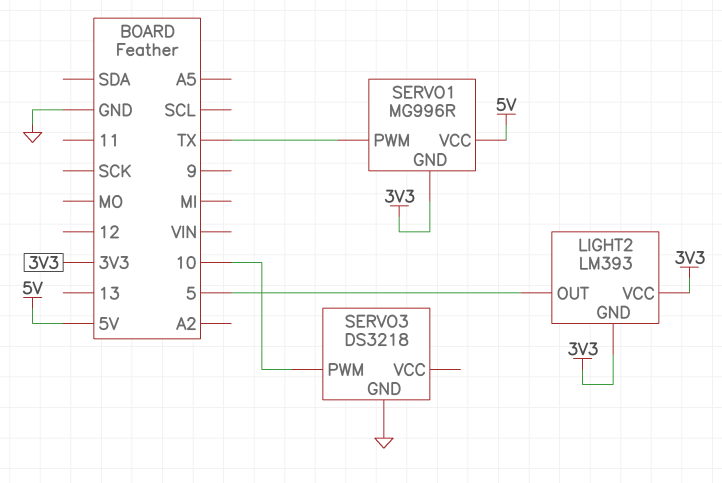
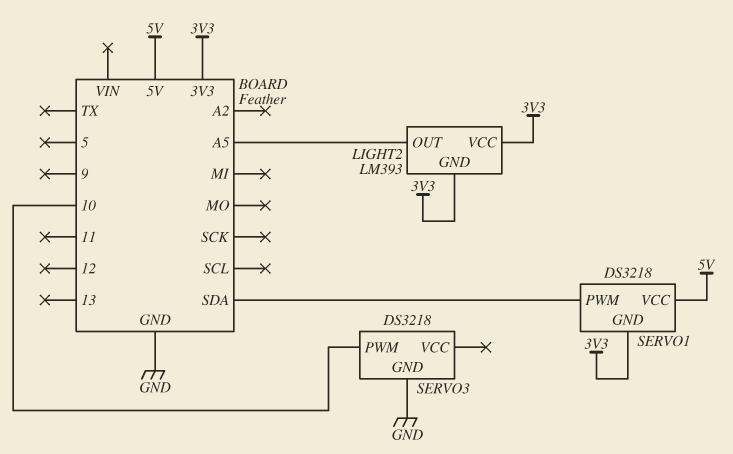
LIGHT2 pin OUT: 5 -> A5
SERVO1: MG996R -> DS3218
SERVO1 pin PWM: TX -> SDA

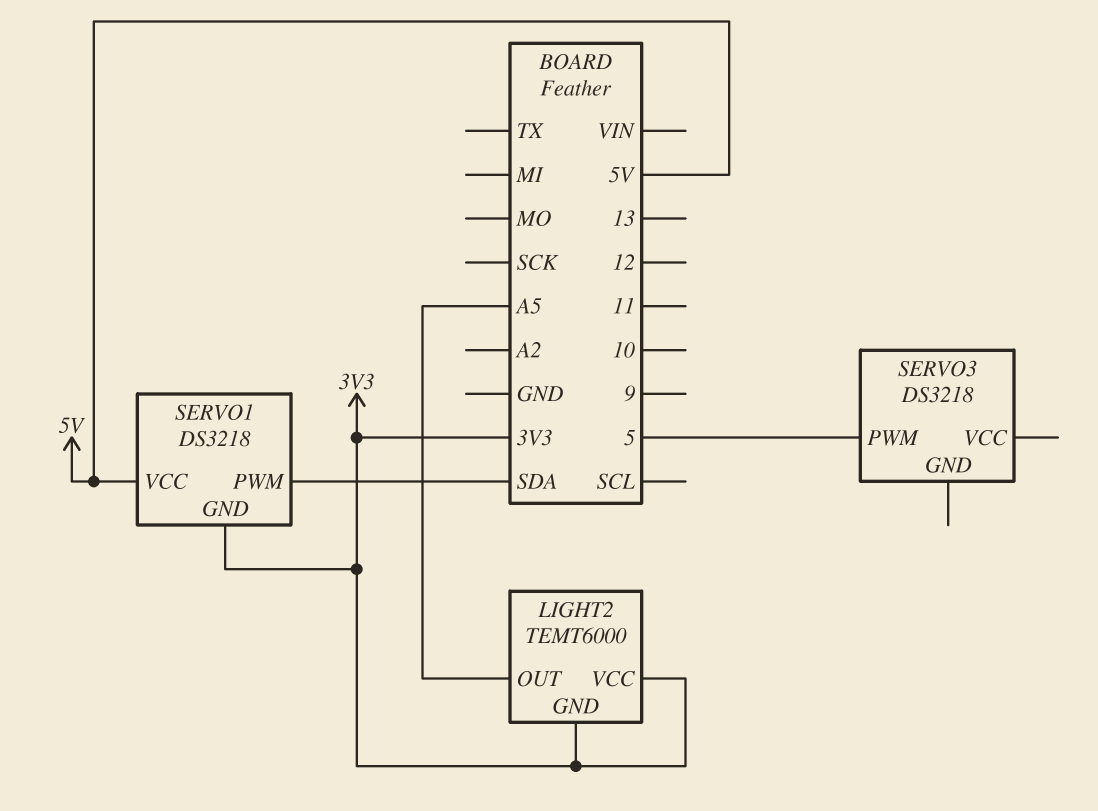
LIGHT2: LM393 -> TEMT6000
SERVO3 pin GND: GND -> none
SERVO3 pin PWM: 10 -> 5

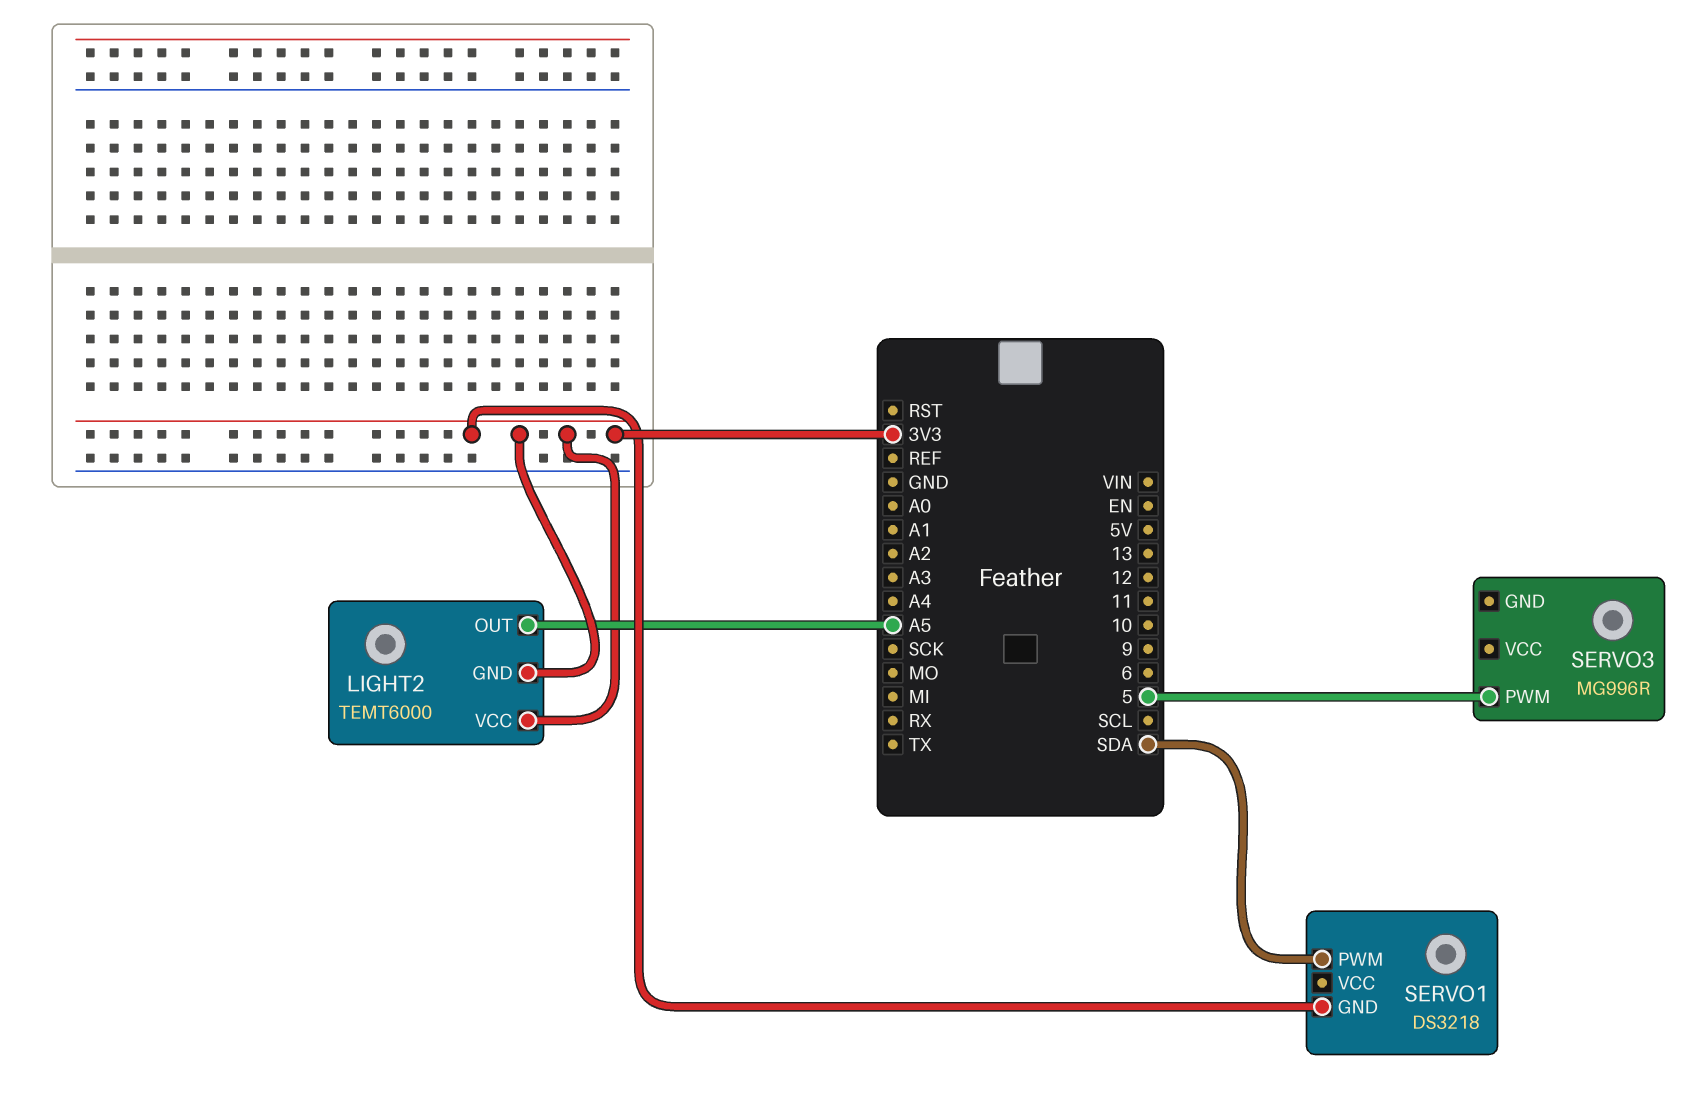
SERVO1 pin VCC: 5V -> none
SERVO3: DS3218 -> MG996R

